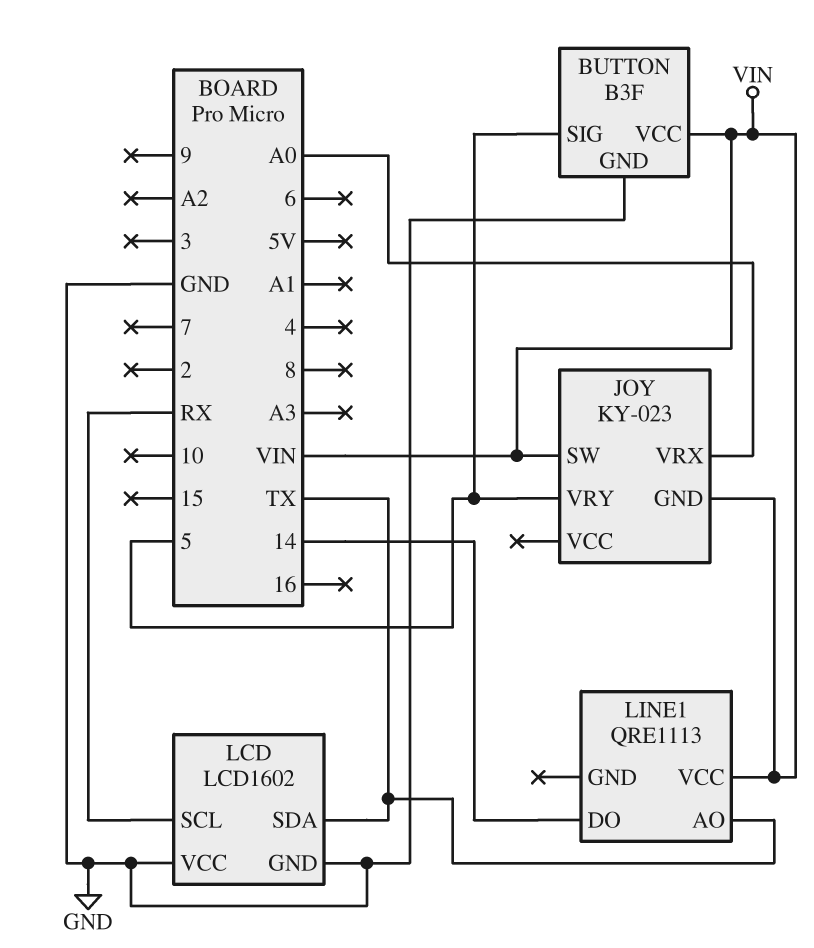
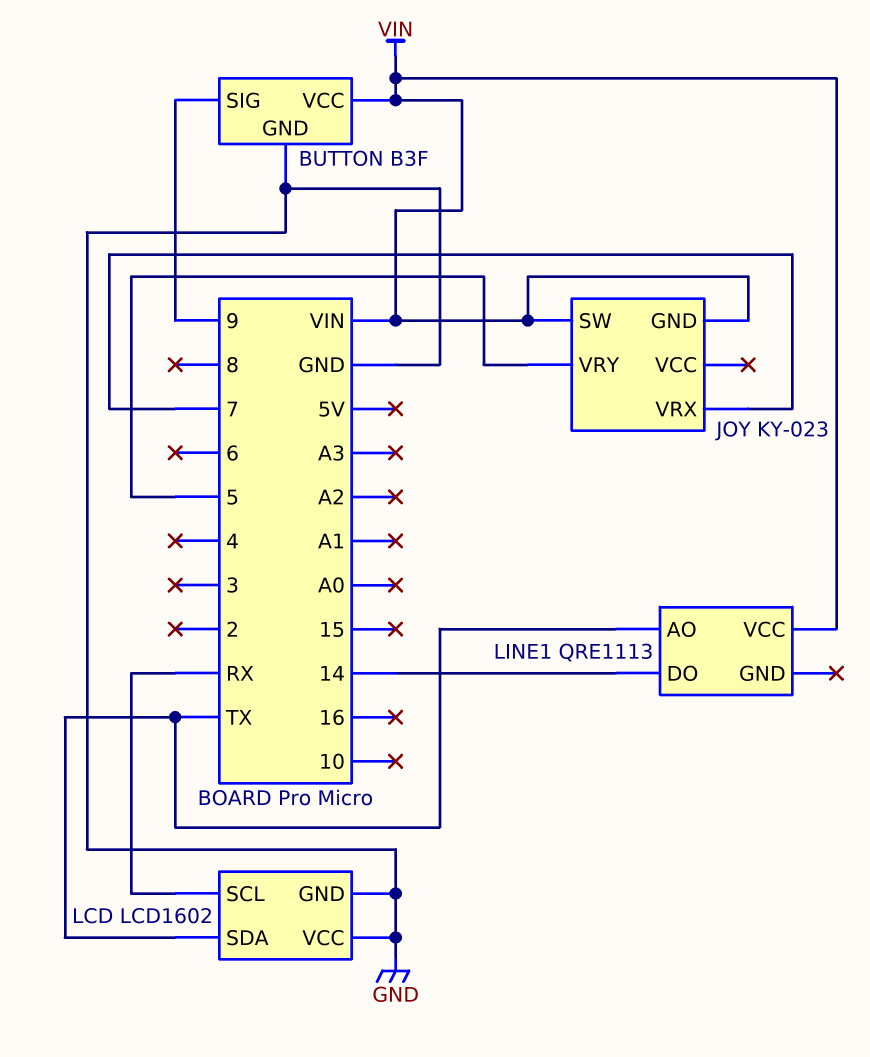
BUTTON pin SIG: 5 -> 9
JOY pin VRX: A0 -> 7

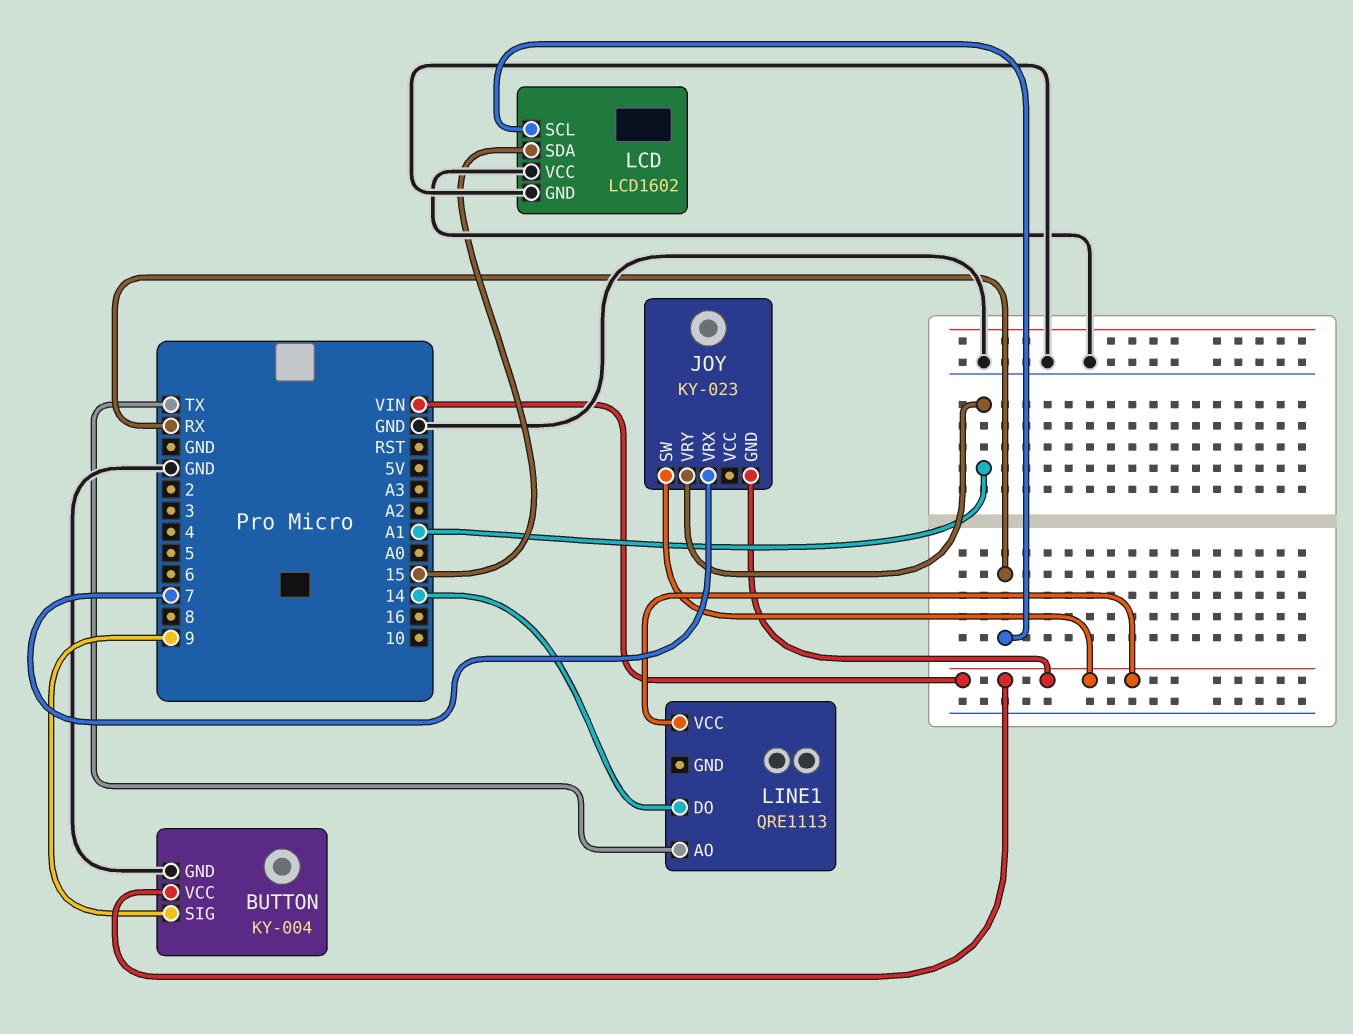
BUTTON: B3F -> KY-004
JOY pin VRY: 5 -> A1
LCD pin SDA: TX -> 15

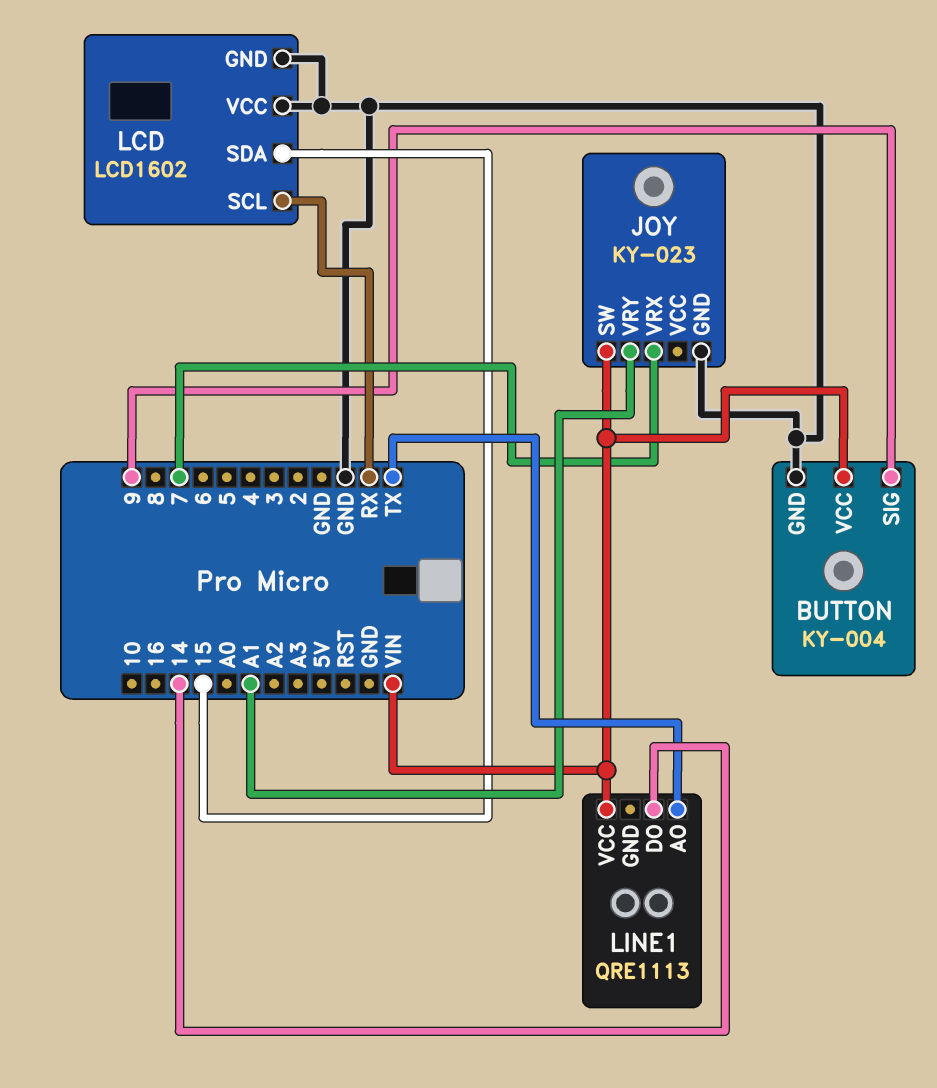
JOY pin GND: VIN -> GND

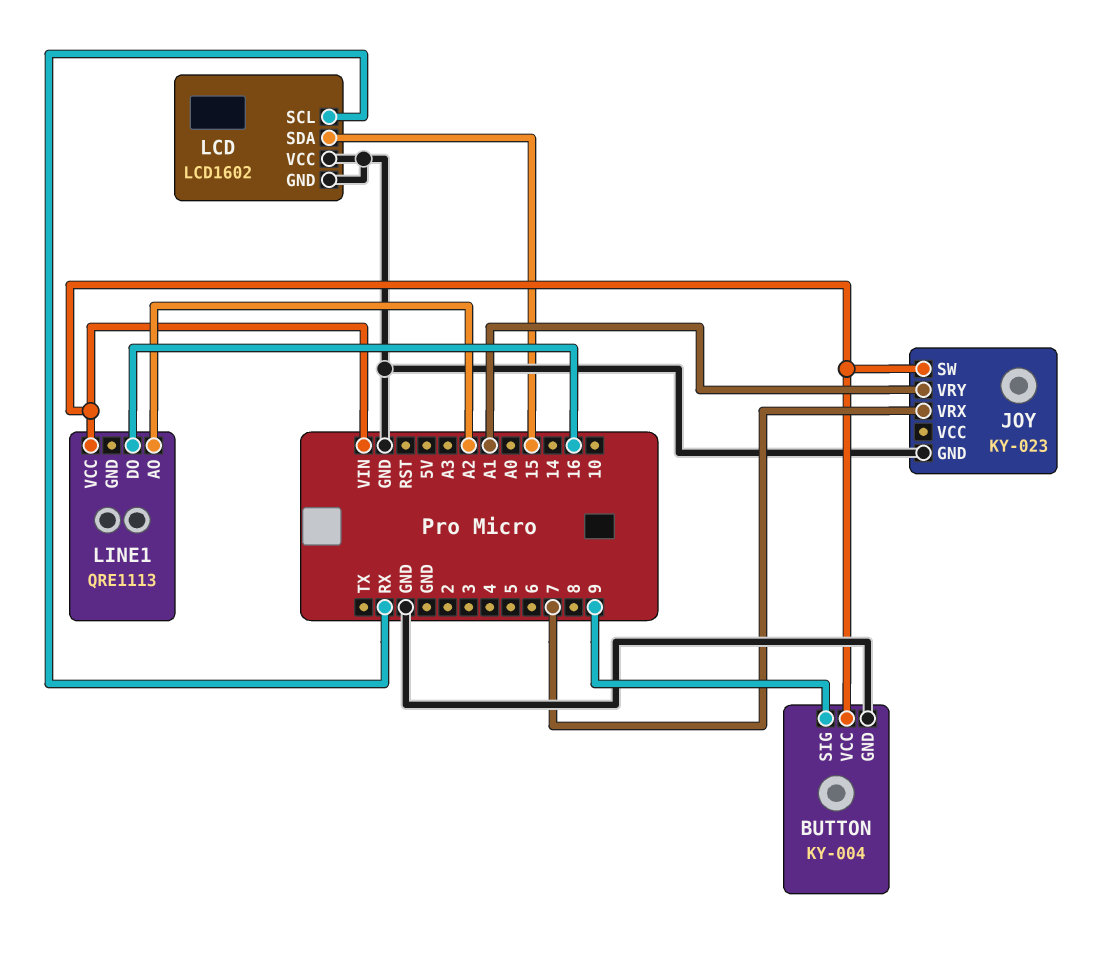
LINE1 pin AO: TX -> A2
LINE1 pin DO: 14 -> 16

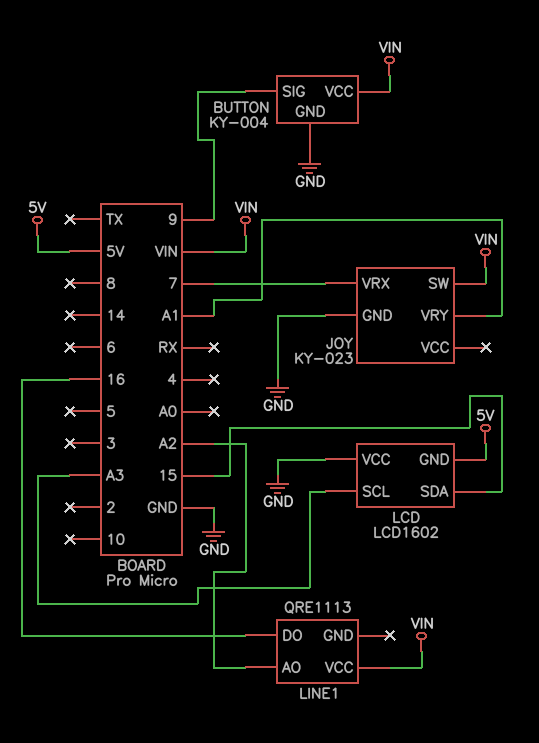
LCD pin GND: GND -> 5V
LCD pin SCL: RX -> A3

